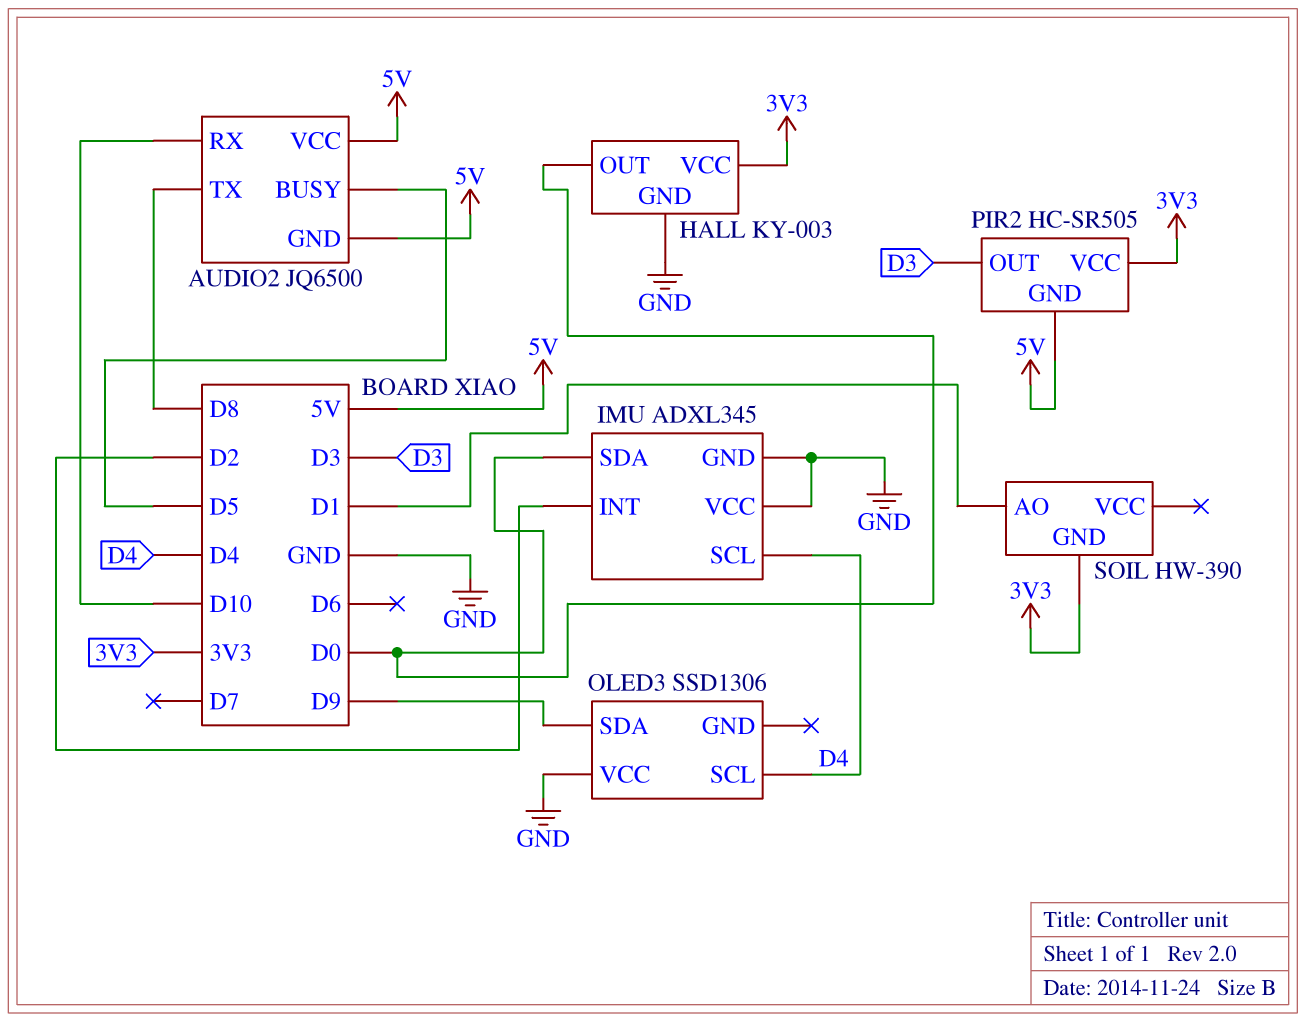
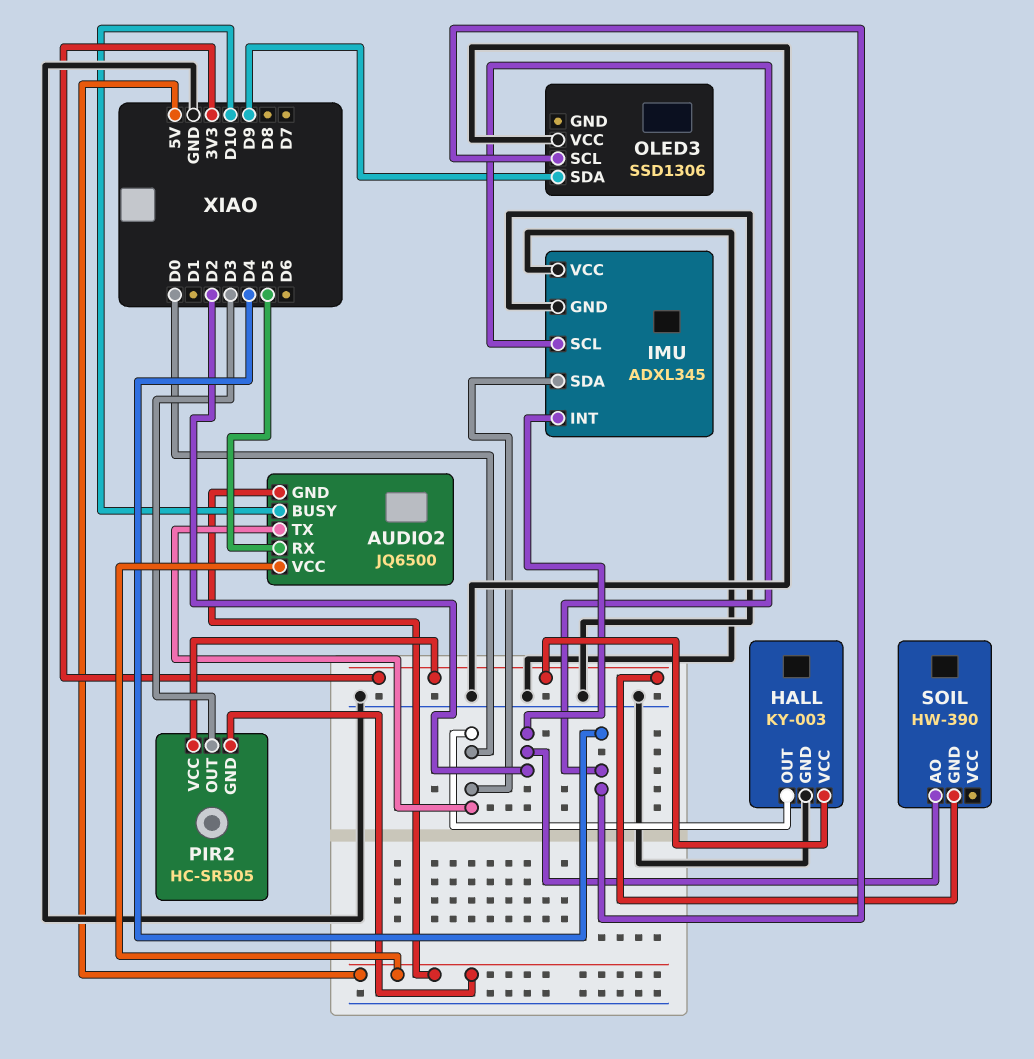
AUDIO2 pin BUSY: D5 -> D10
AUDIO2 pin RX: D10 -> D5
AUDIO2 pin TX: D8 -> D0
SOIL pin AO: D1 -> D2

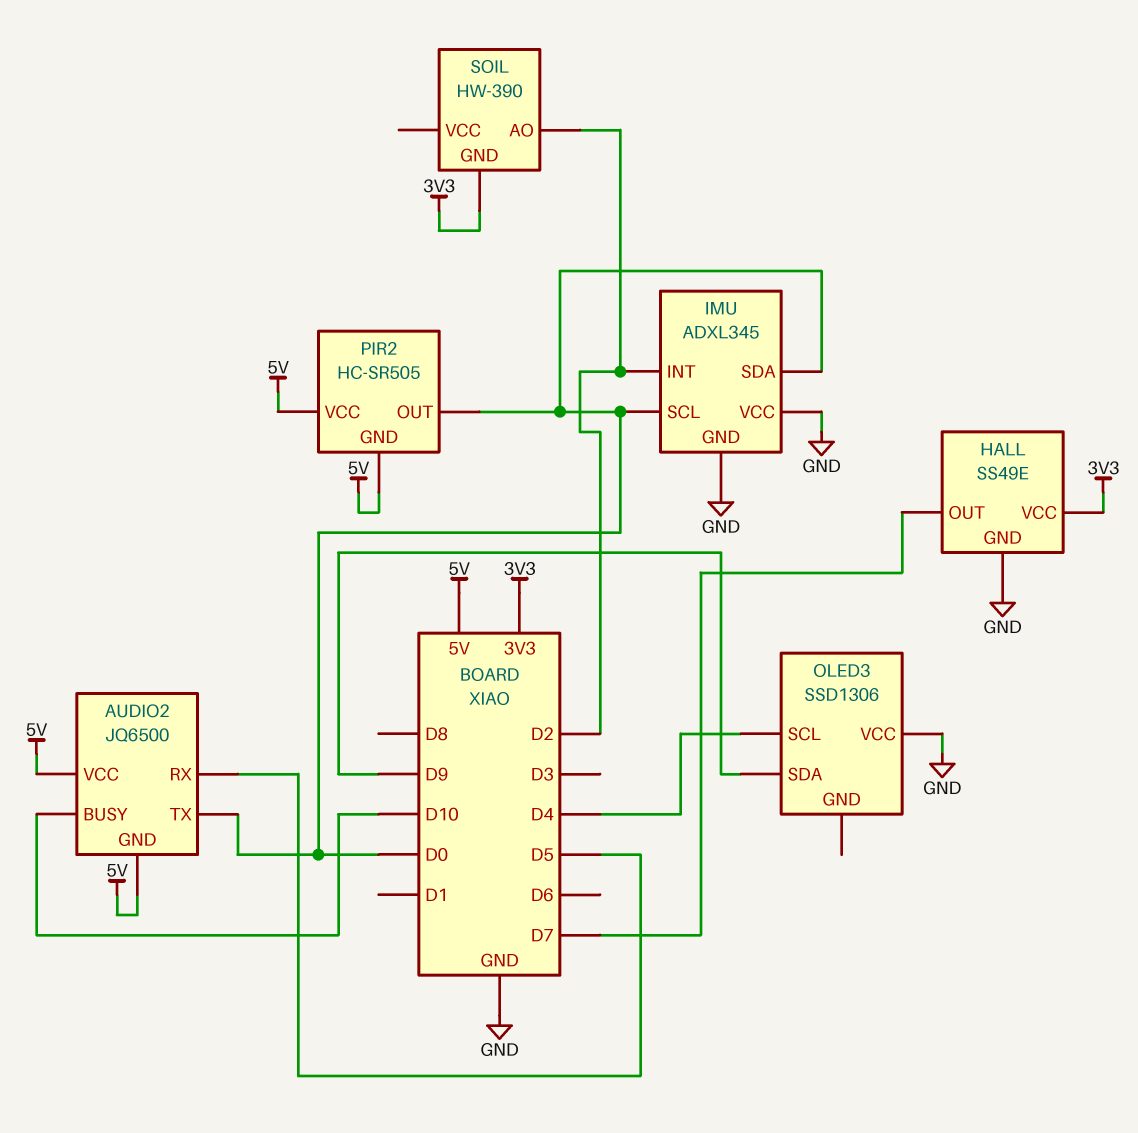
HALL: KY-003 -> SS49E
HALL pin OUT: D0 -> D7
IMU pin SCL: D4 -> D0
PIR2 pin OUT: D3 -> D0
PIR2 pin VCC: 3V3 -> 5V

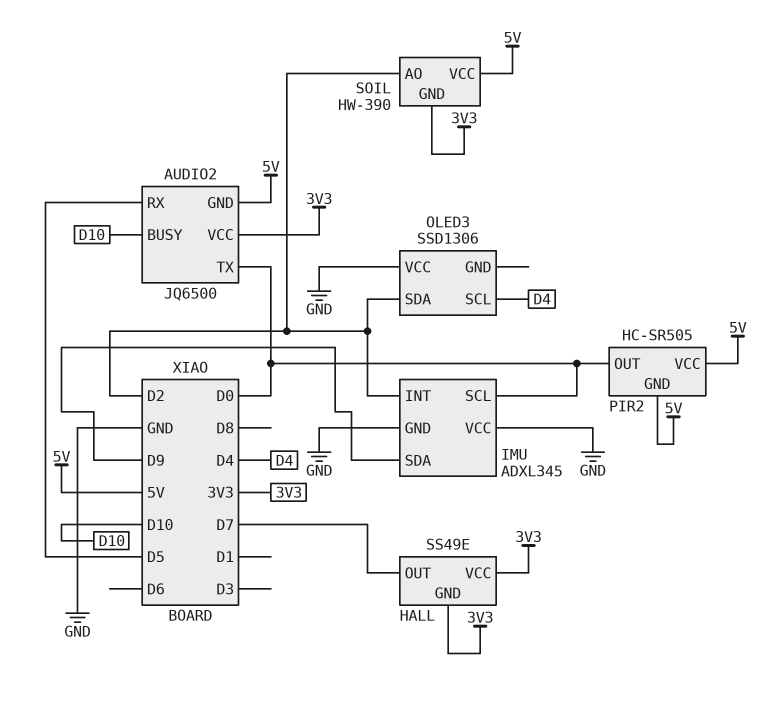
AUDIO2 pin VCC: 5V -> 3V3
HALL pin GND: GND -> 3V3
IMU pin SDA: D0 -> D9
OLED3 pin SDA: D9 -> D2
SOIL pin VCC: none -> 5V

